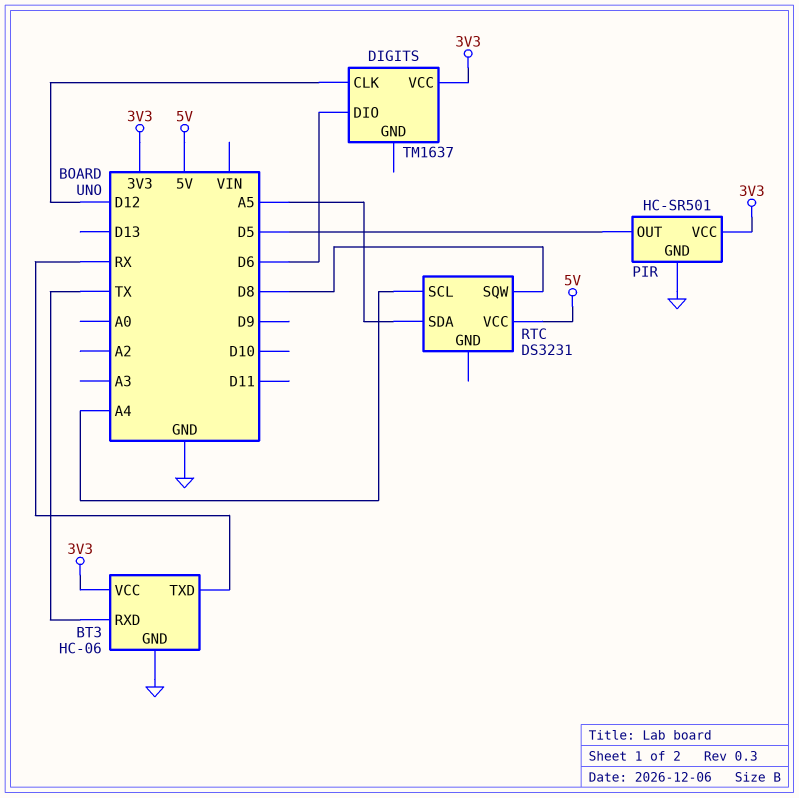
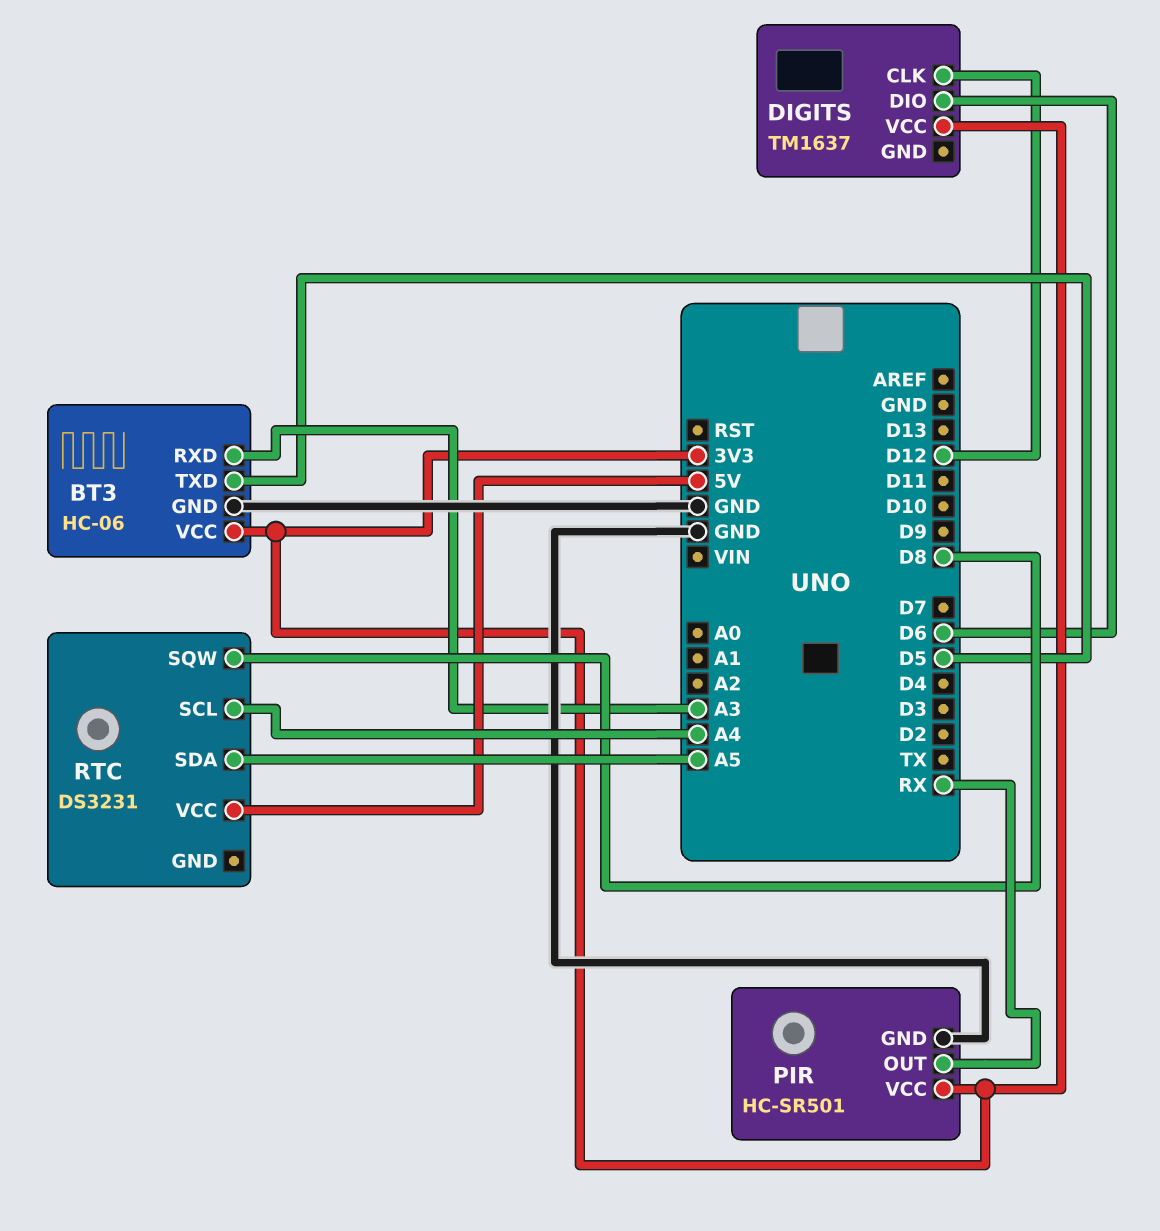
BT3 pin RXD: TX -> A3
BT3 pin TXD: RX -> D5
PIR pin OUT: D5 -> RX

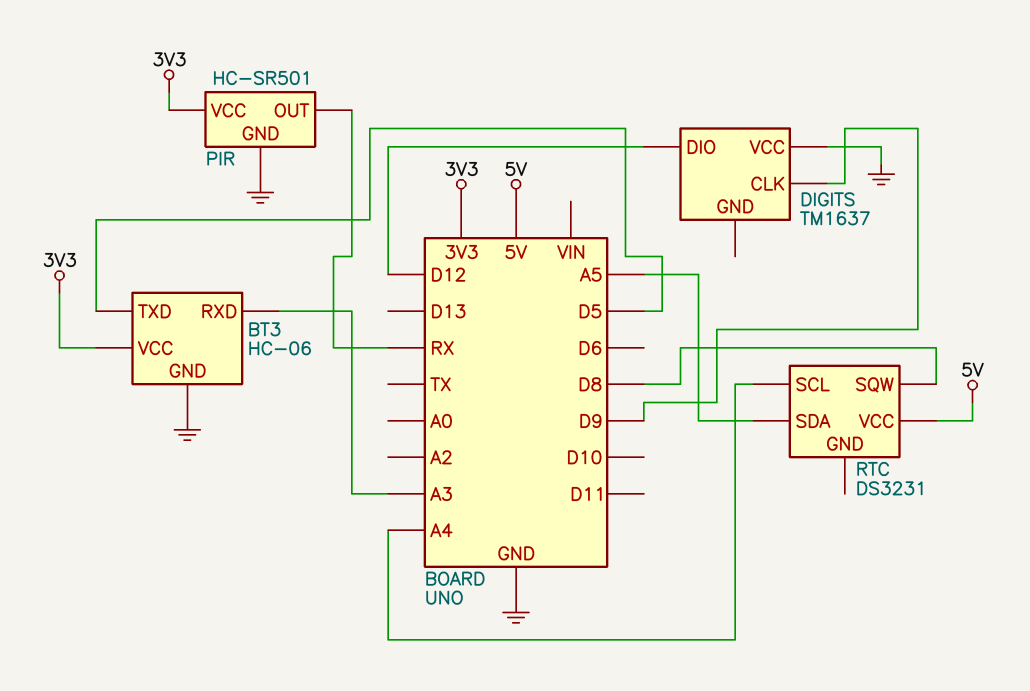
DIGITS pin CLK: D12 -> D9
DIGITS pin DIO: D6 -> D12
DIGITS pin VCC: 3V3 -> GND

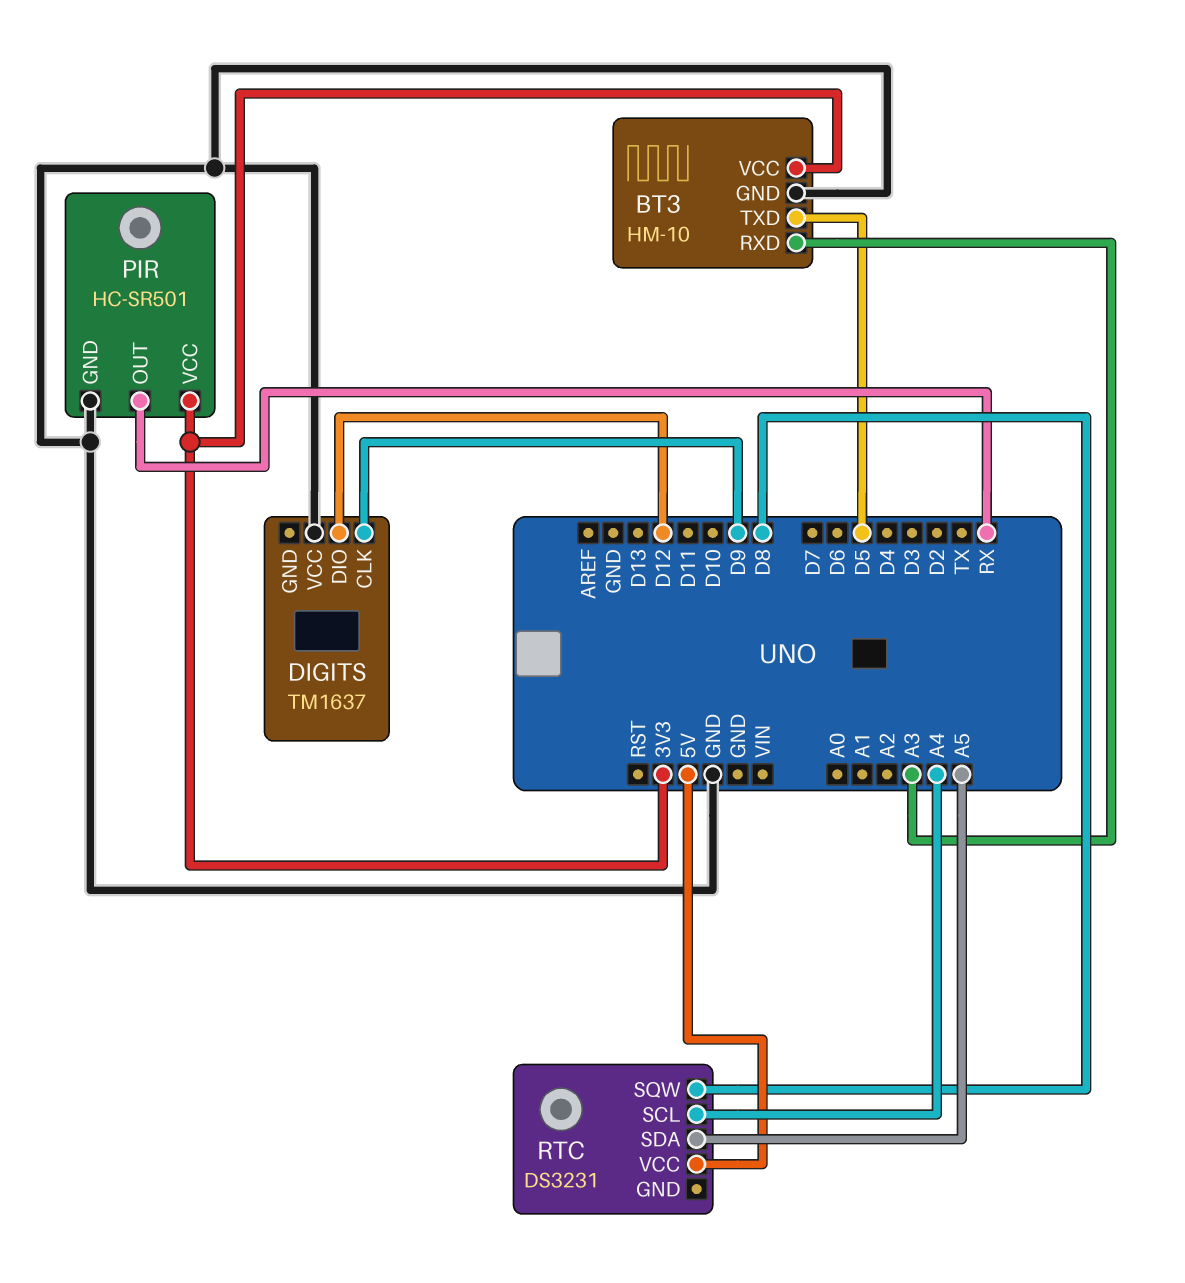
BT3: HC-06 -> HM-10

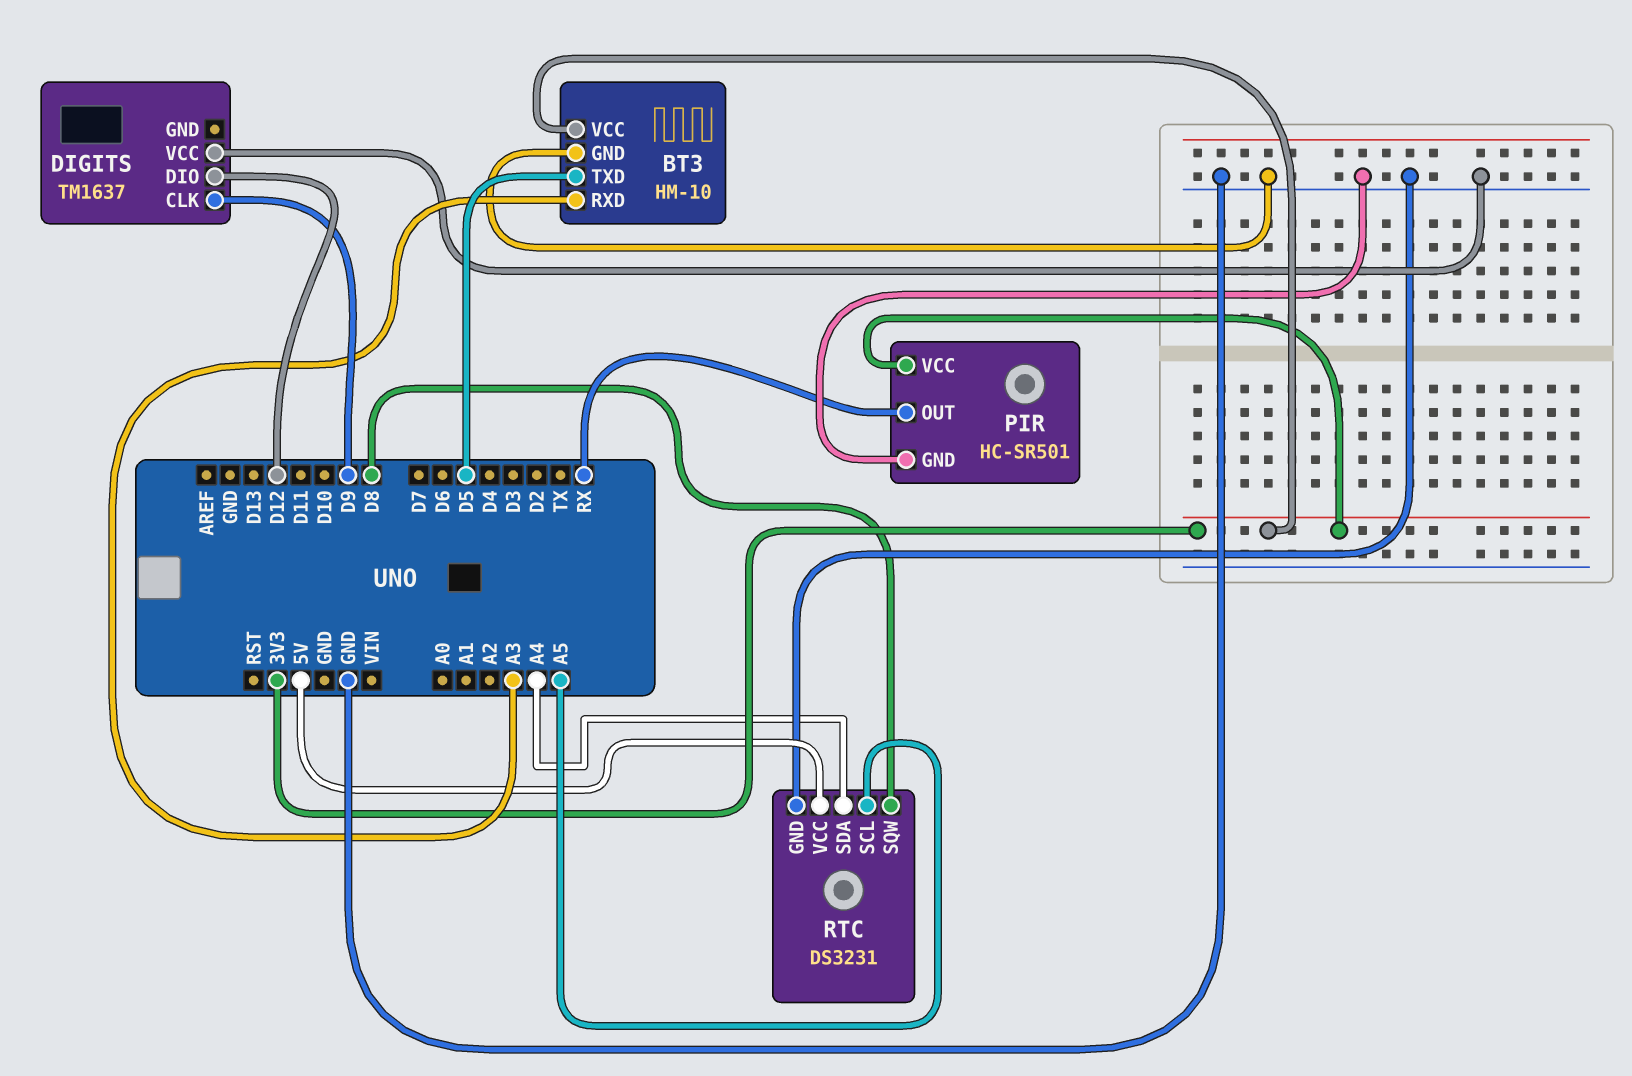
RTC pin GND: none -> GND
RTC pin SCL: A4 -> A5
RTC pin SDA: A5 -> A4

